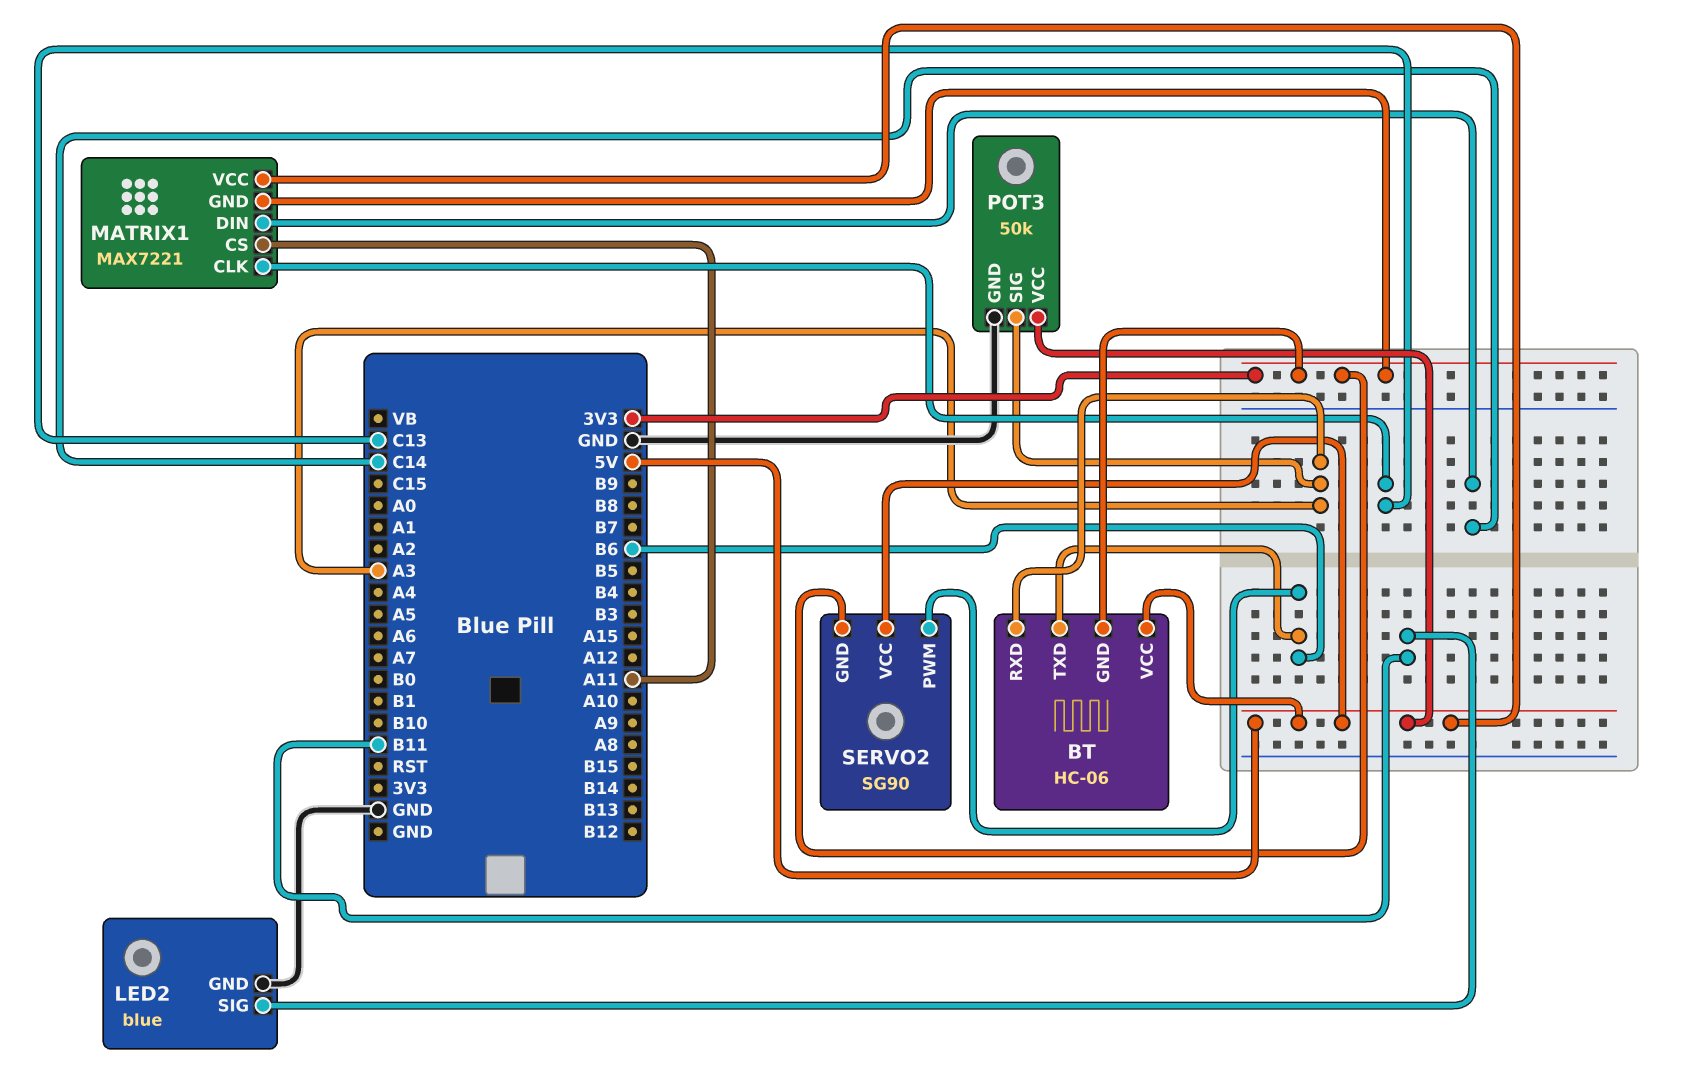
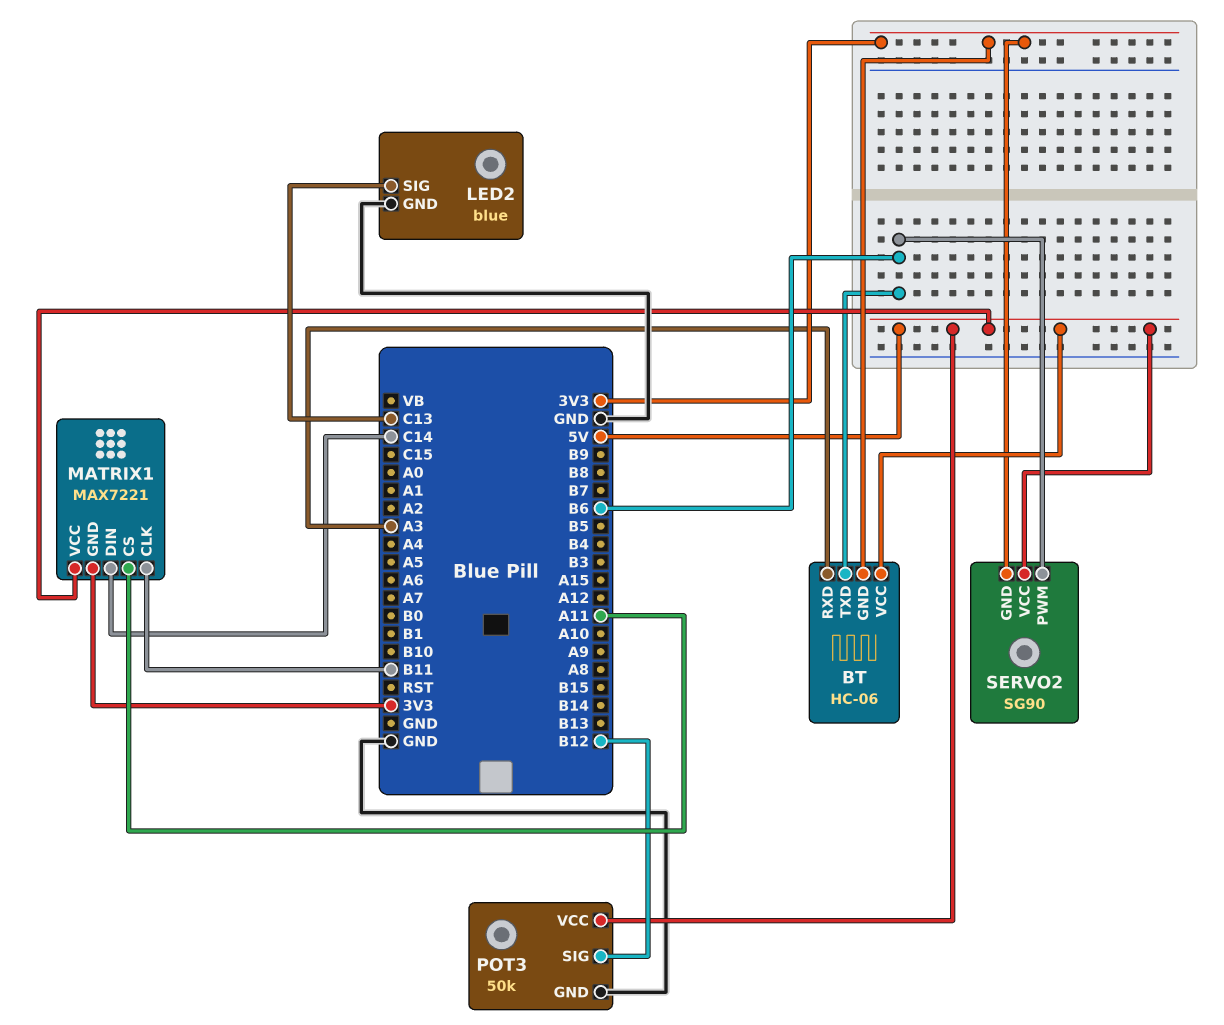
LED2 pin SIG: B11 -> C13
MATRIX1 pin CLK: C13 -> B11
POT3 pin SIG: A3 -> B12

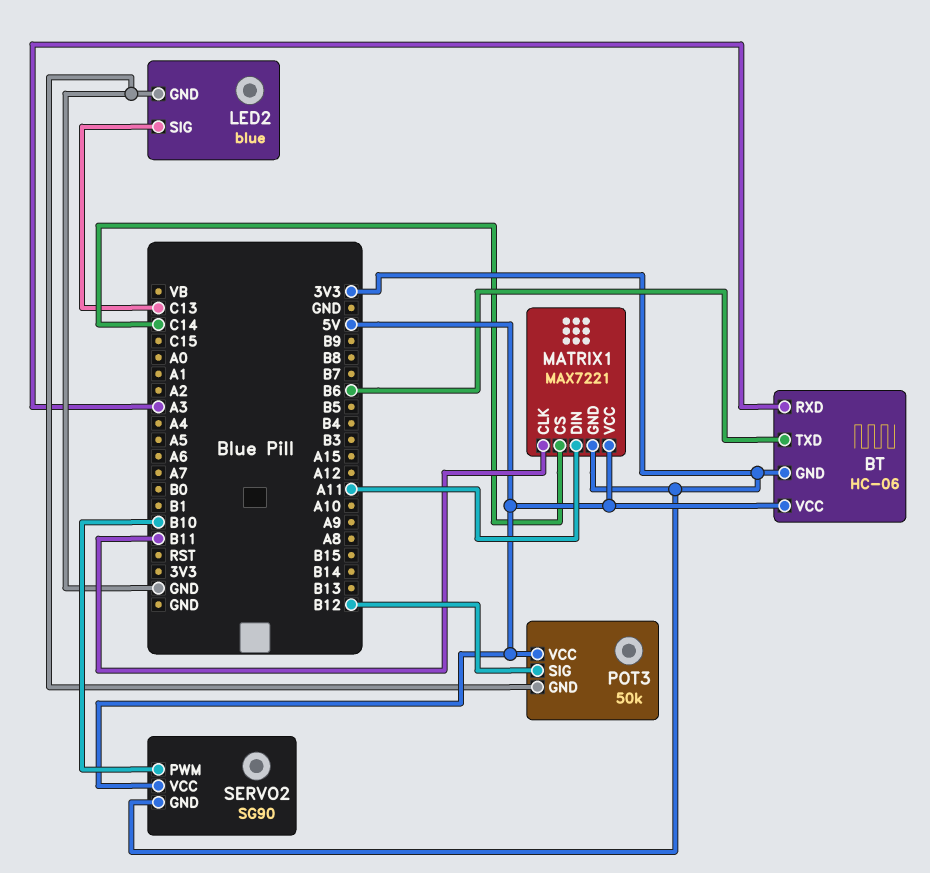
MATRIX1 pin CS: A11 -> C14
MATRIX1 pin DIN: C14 -> A11
SERVO2 pin PWM: B6 -> B10

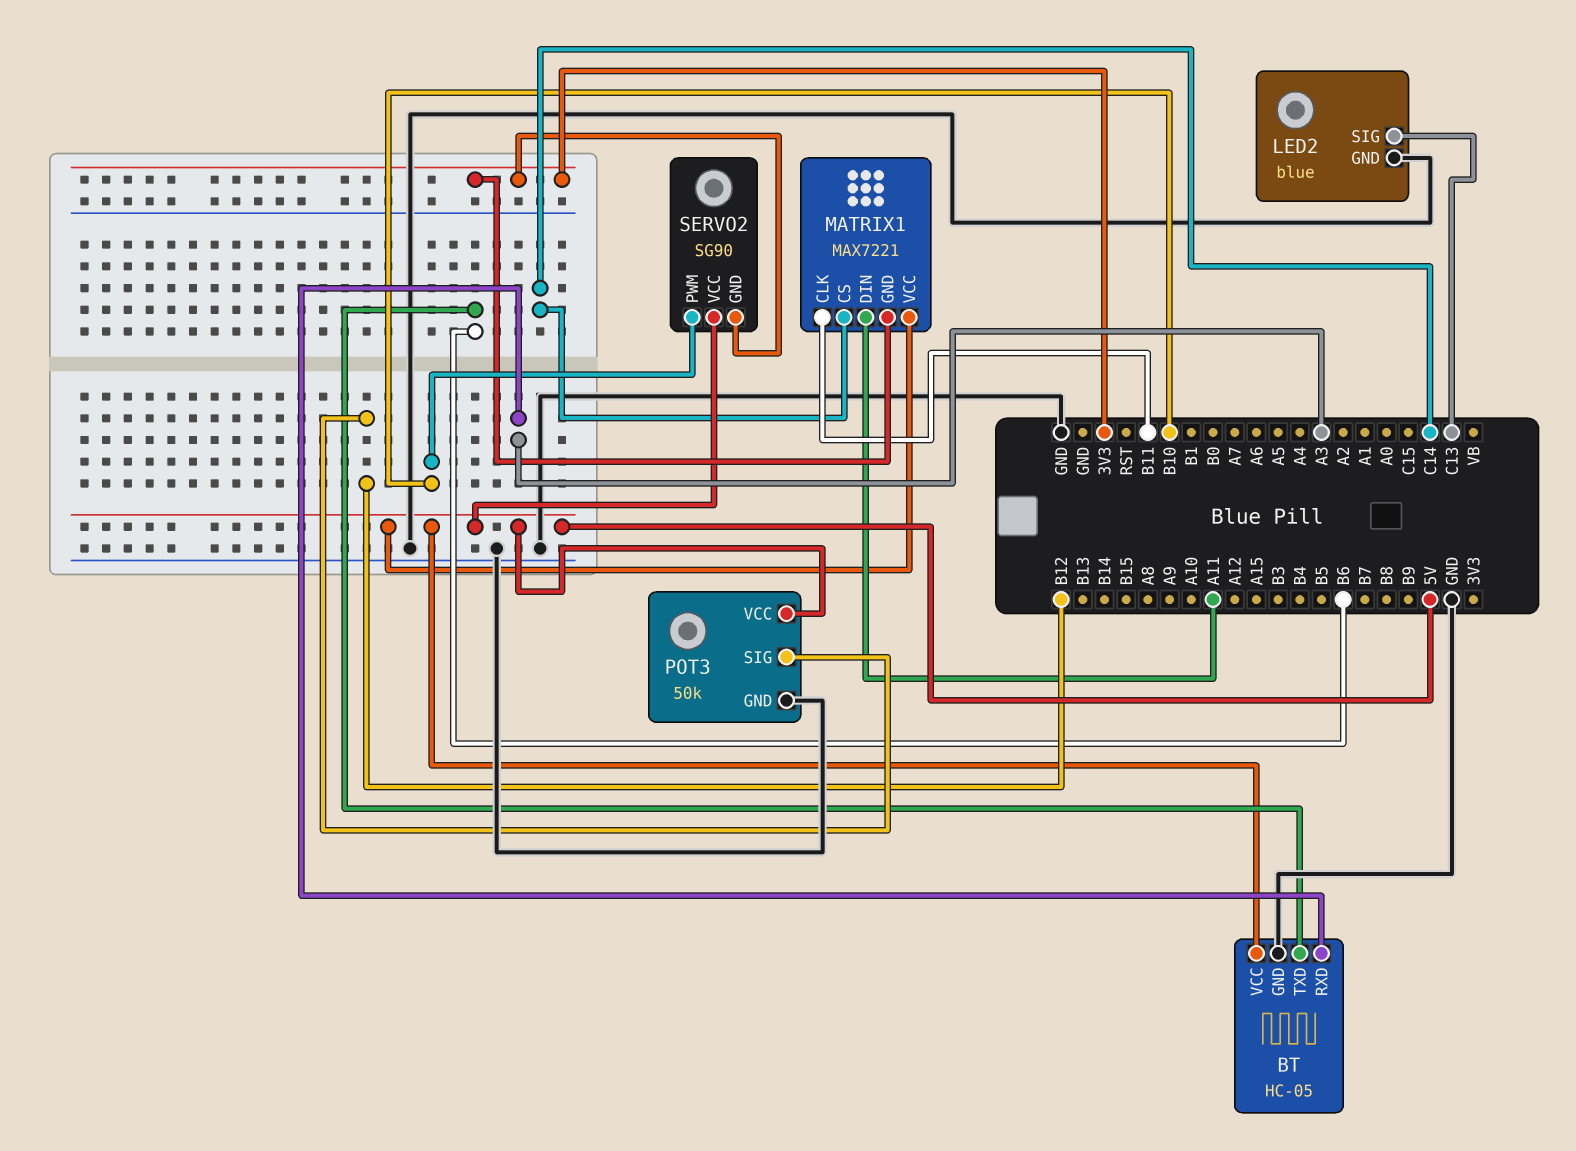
BT: HC-06 -> HC-05
BT pin GND: 3V3 -> GND

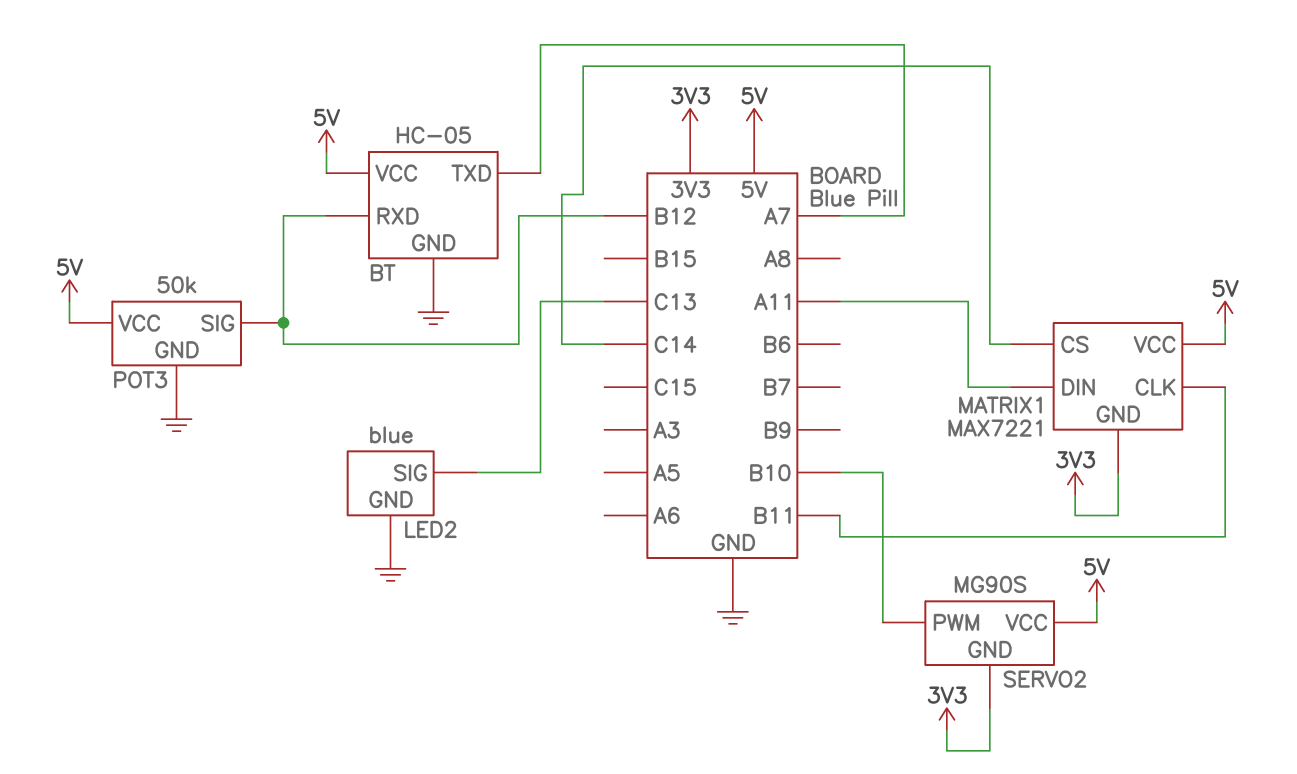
BT pin RXD: A3 -> B12
BT pin TXD: B6 -> A7
SERVO2: SG90 -> MG90S

